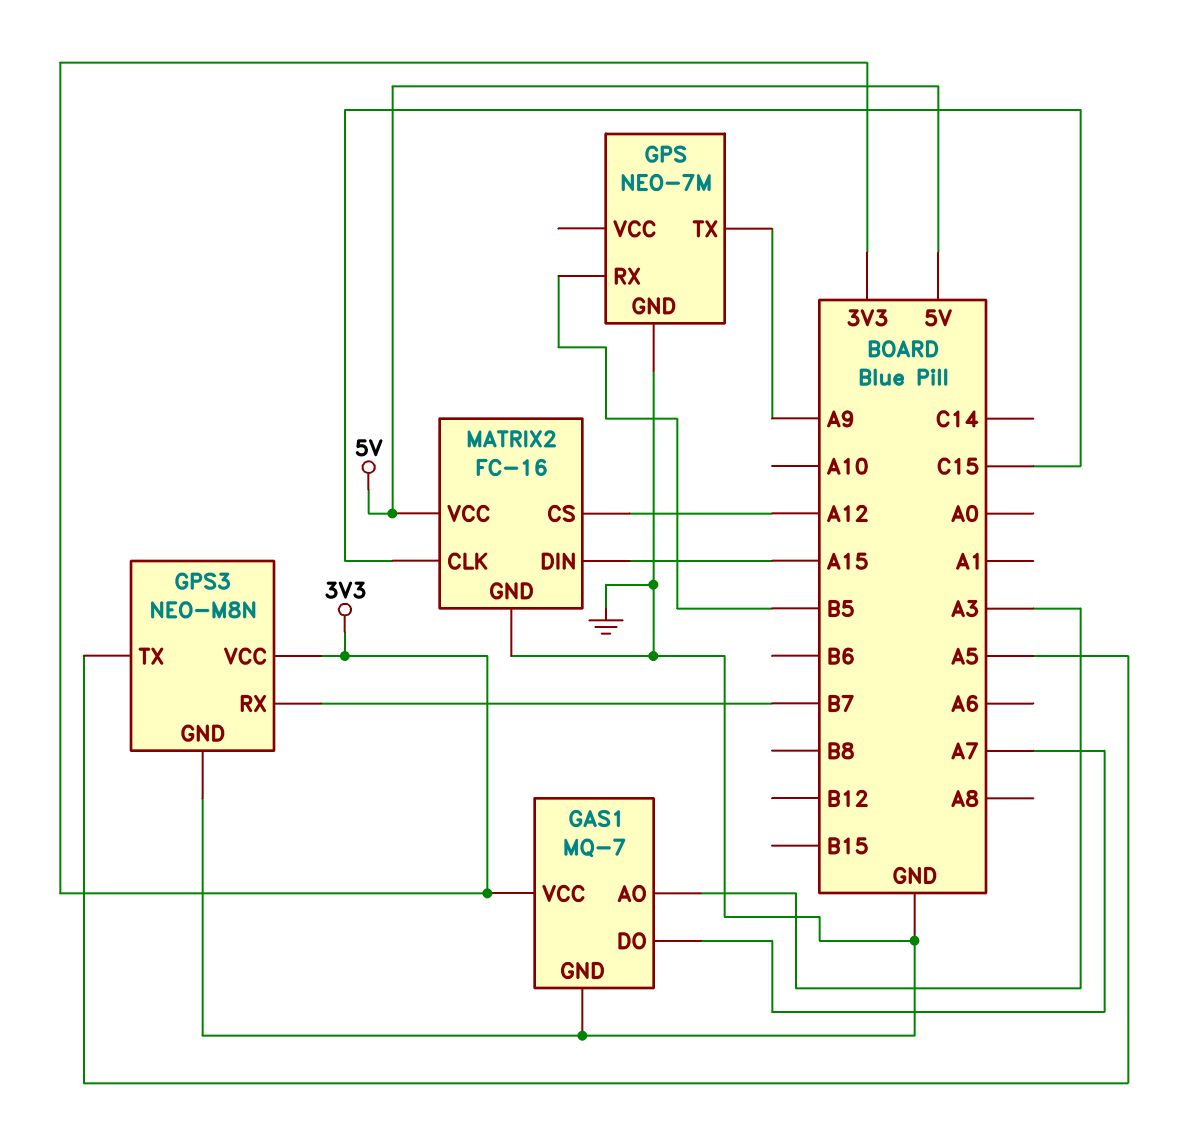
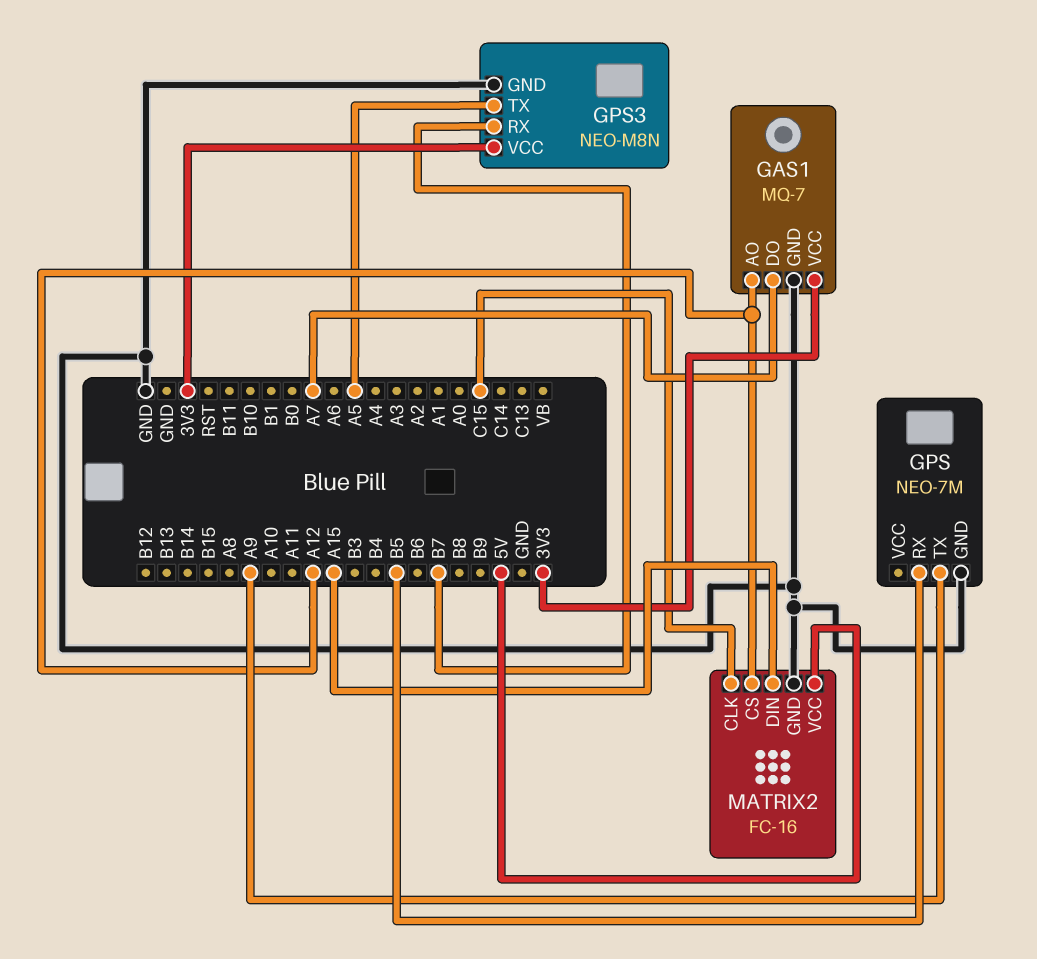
GAS1 pin AO: A3 -> A12

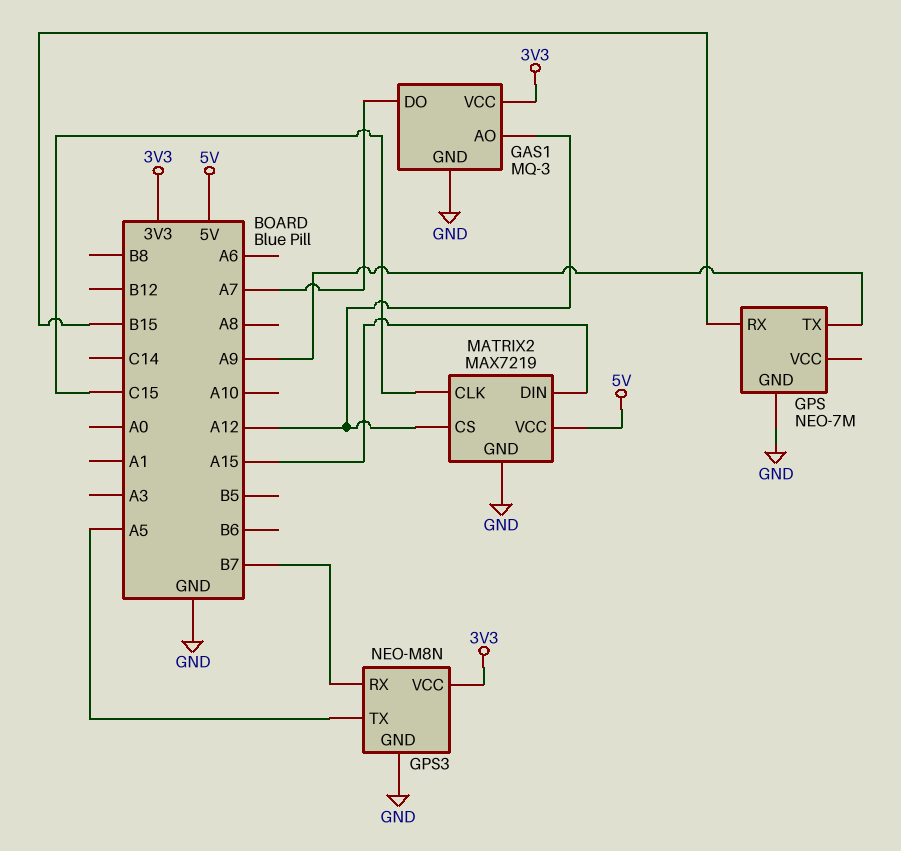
GAS1: MQ-7 -> MQ-3
GPS pin RX: B5 -> B15
MATRIX2: FC-16 -> MAX7219

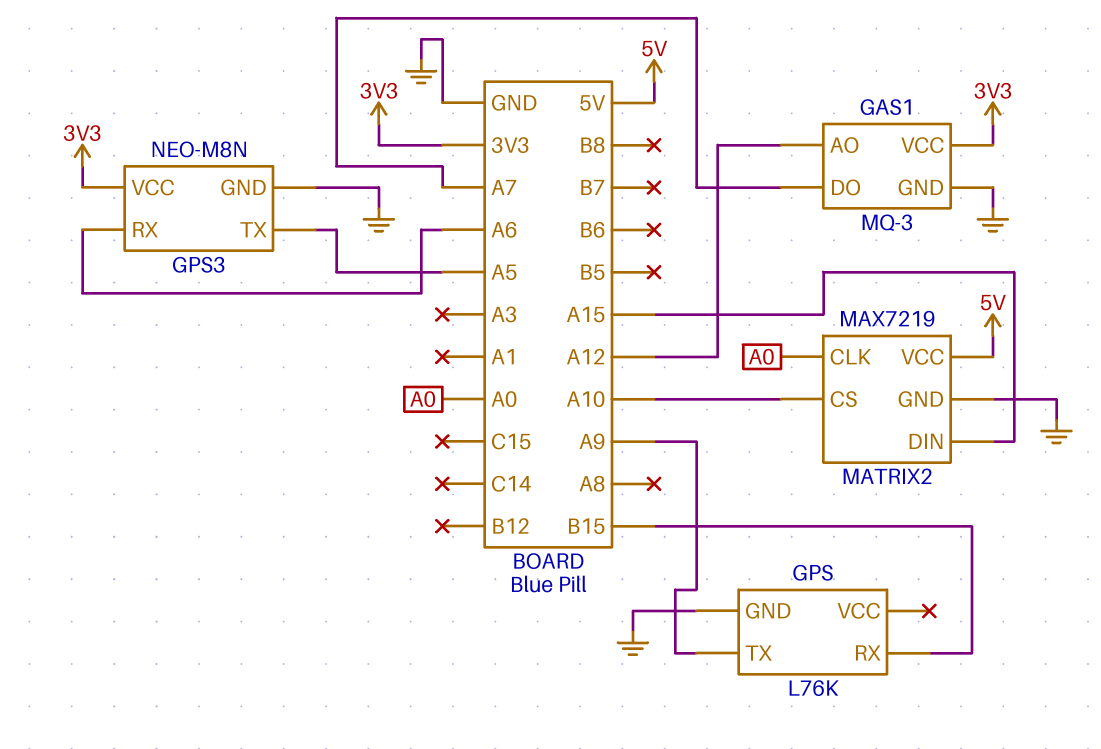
GPS: NEO-7M -> L76K
GPS3 pin RX: B7 -> A6
MATRIX2 pin CLK: C15 -> A0
MATRIX2 pin CS: A12 -> A10

